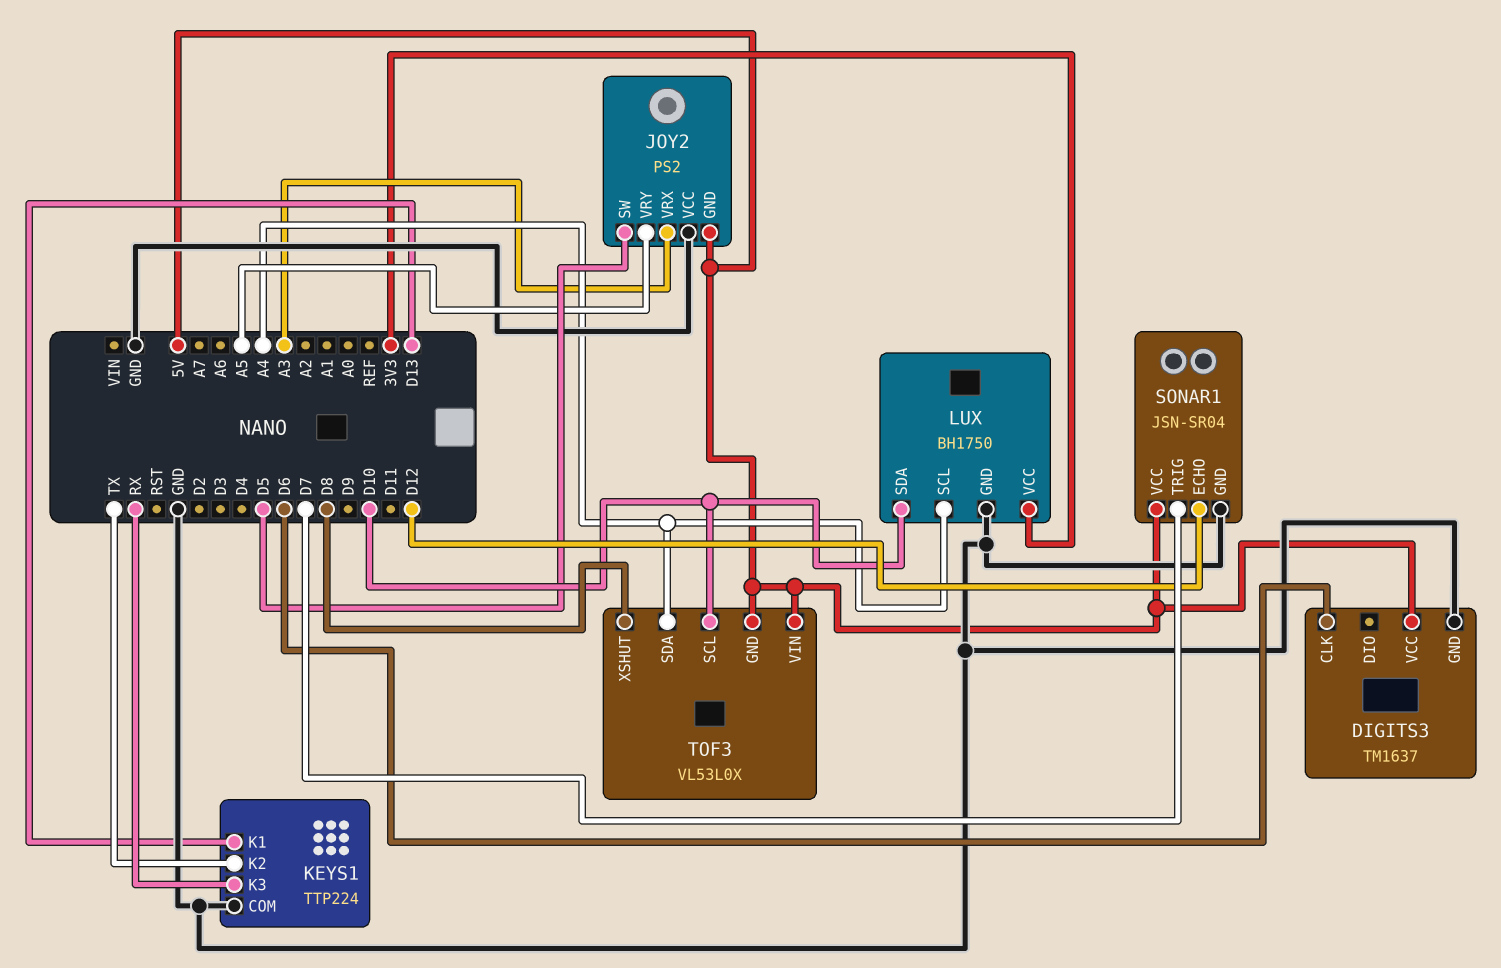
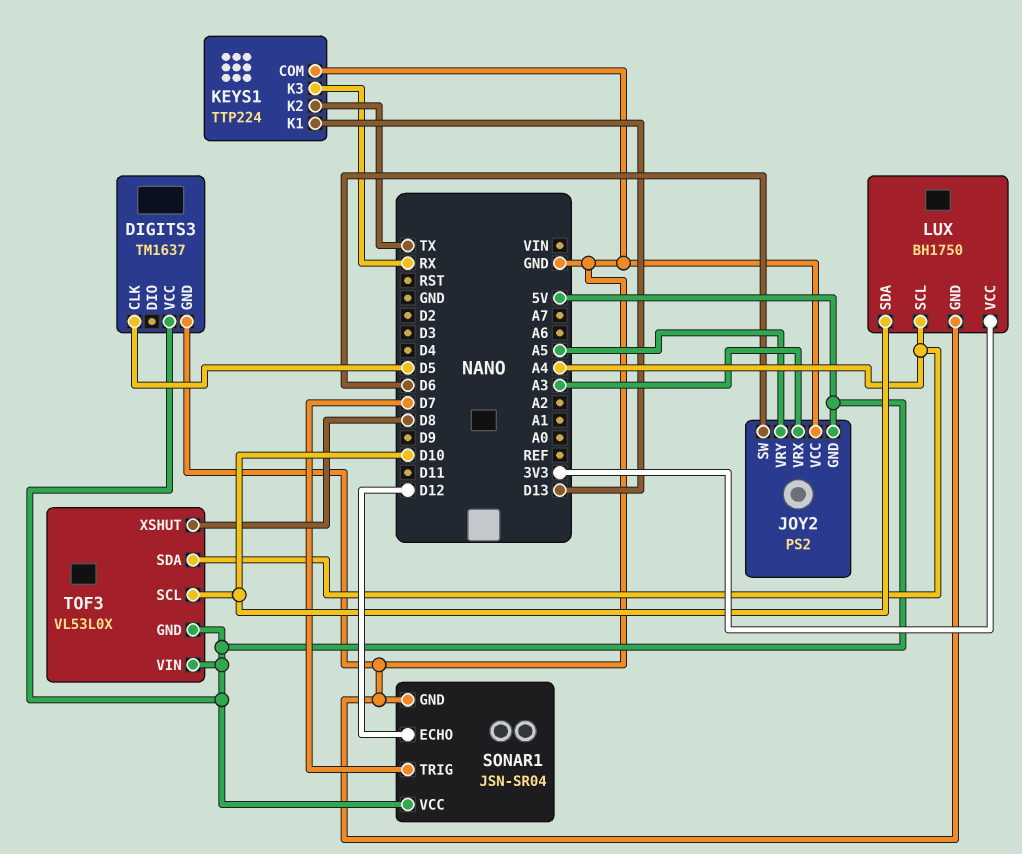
DIGITS3 pin CLK: D6 -> D5
JOY2 pin SW: D5 -> D6

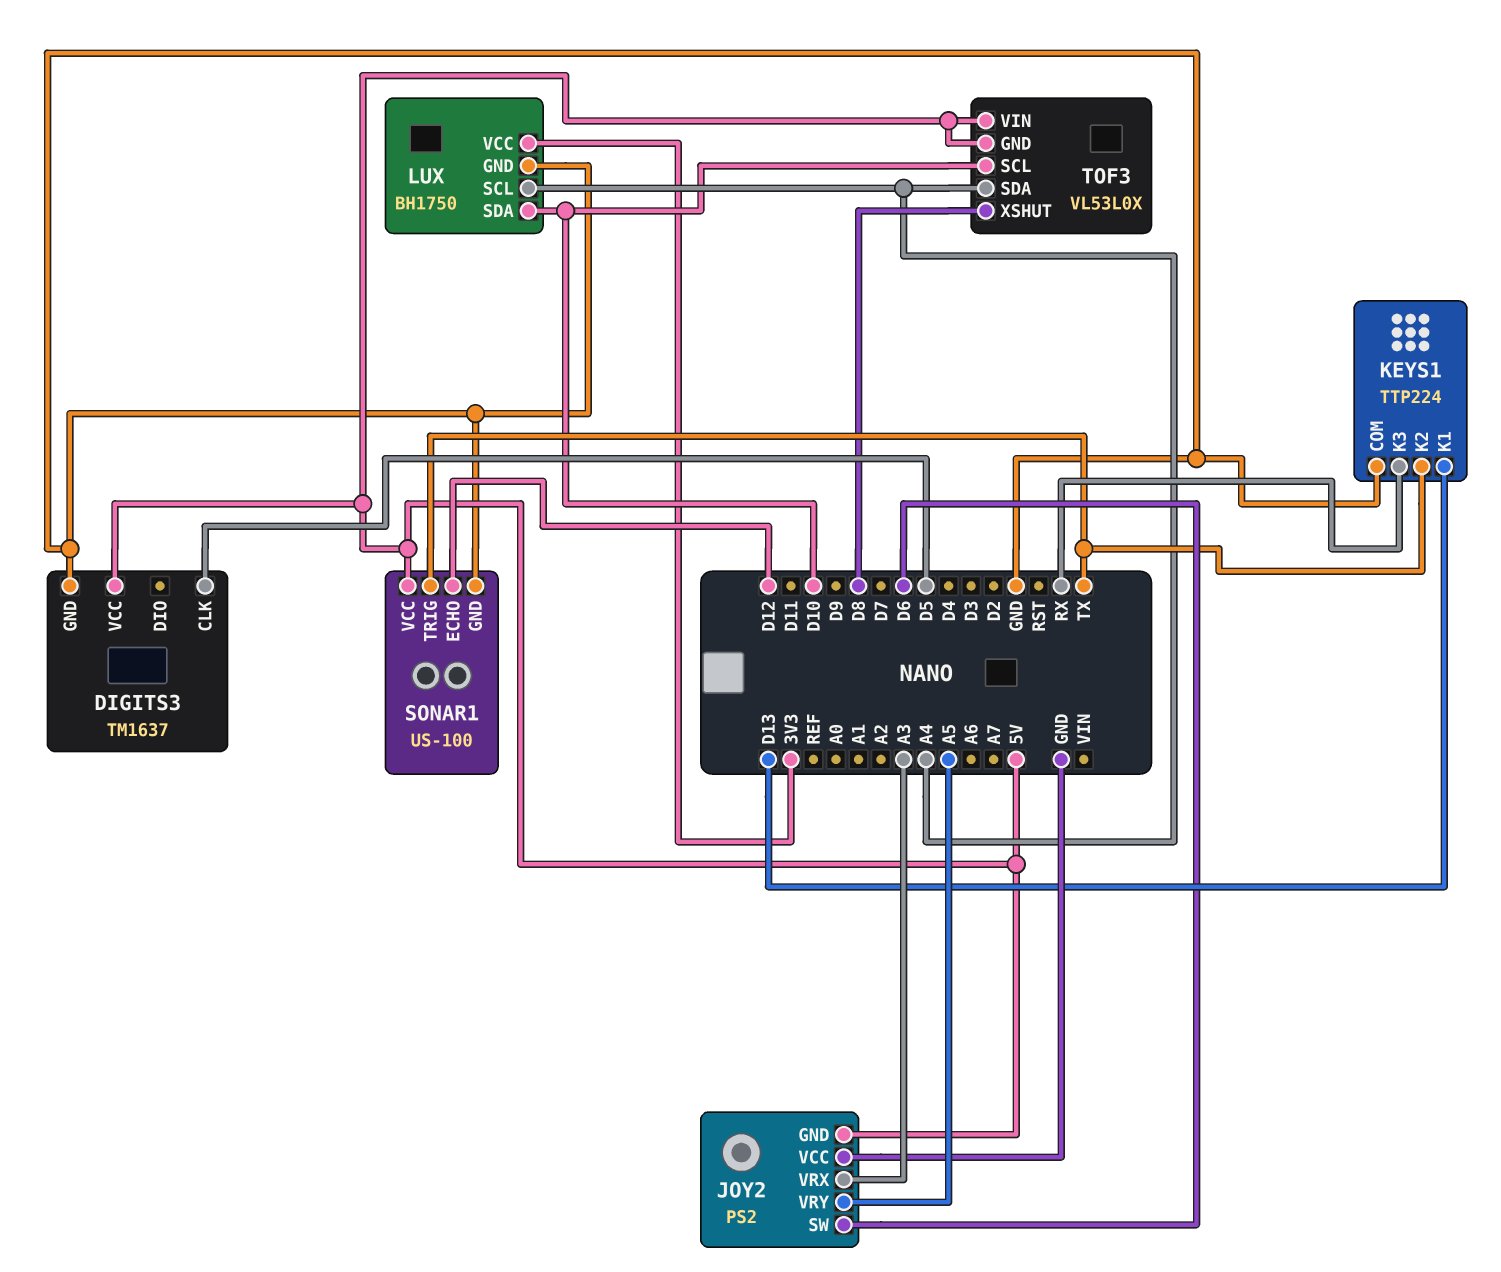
SONAR1: JSN-SR04 -> US-100
SONAR1 pin TRIG: D7 -> TX

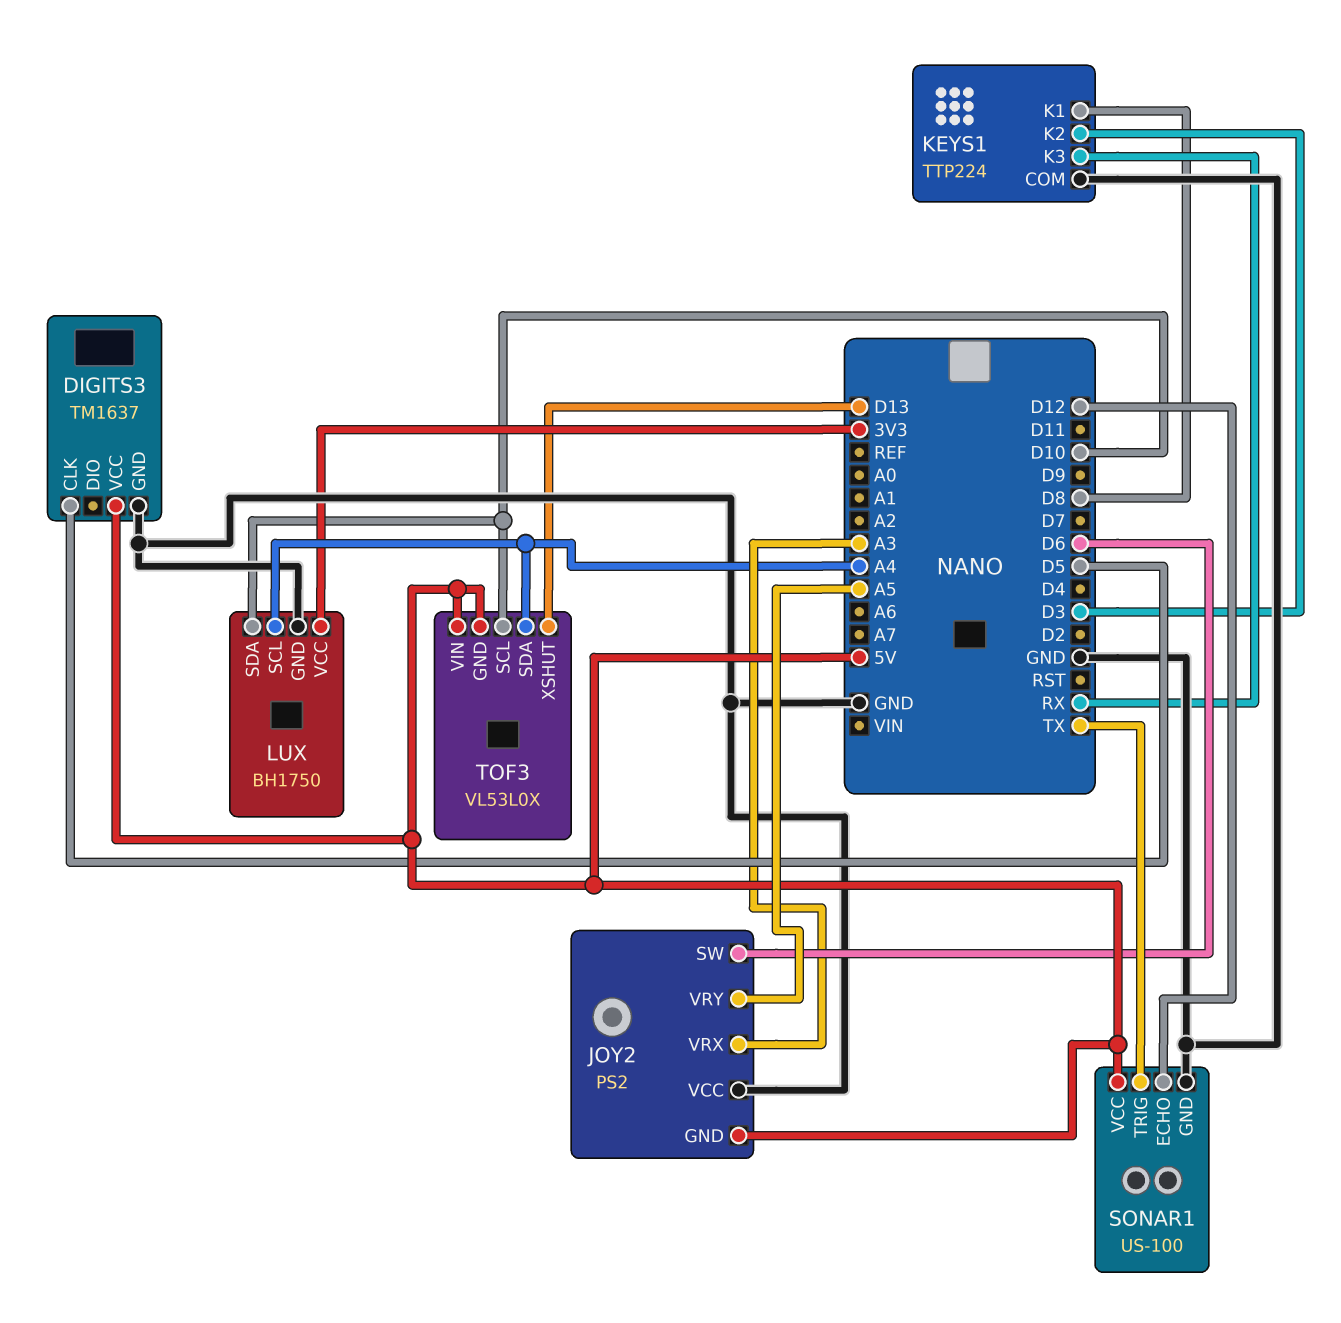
KEYS1 pin K1: D13 -> D8
KEYS1 pin K2: TX -> D3
TOF3 pin XSHUT: D8 -> D13

